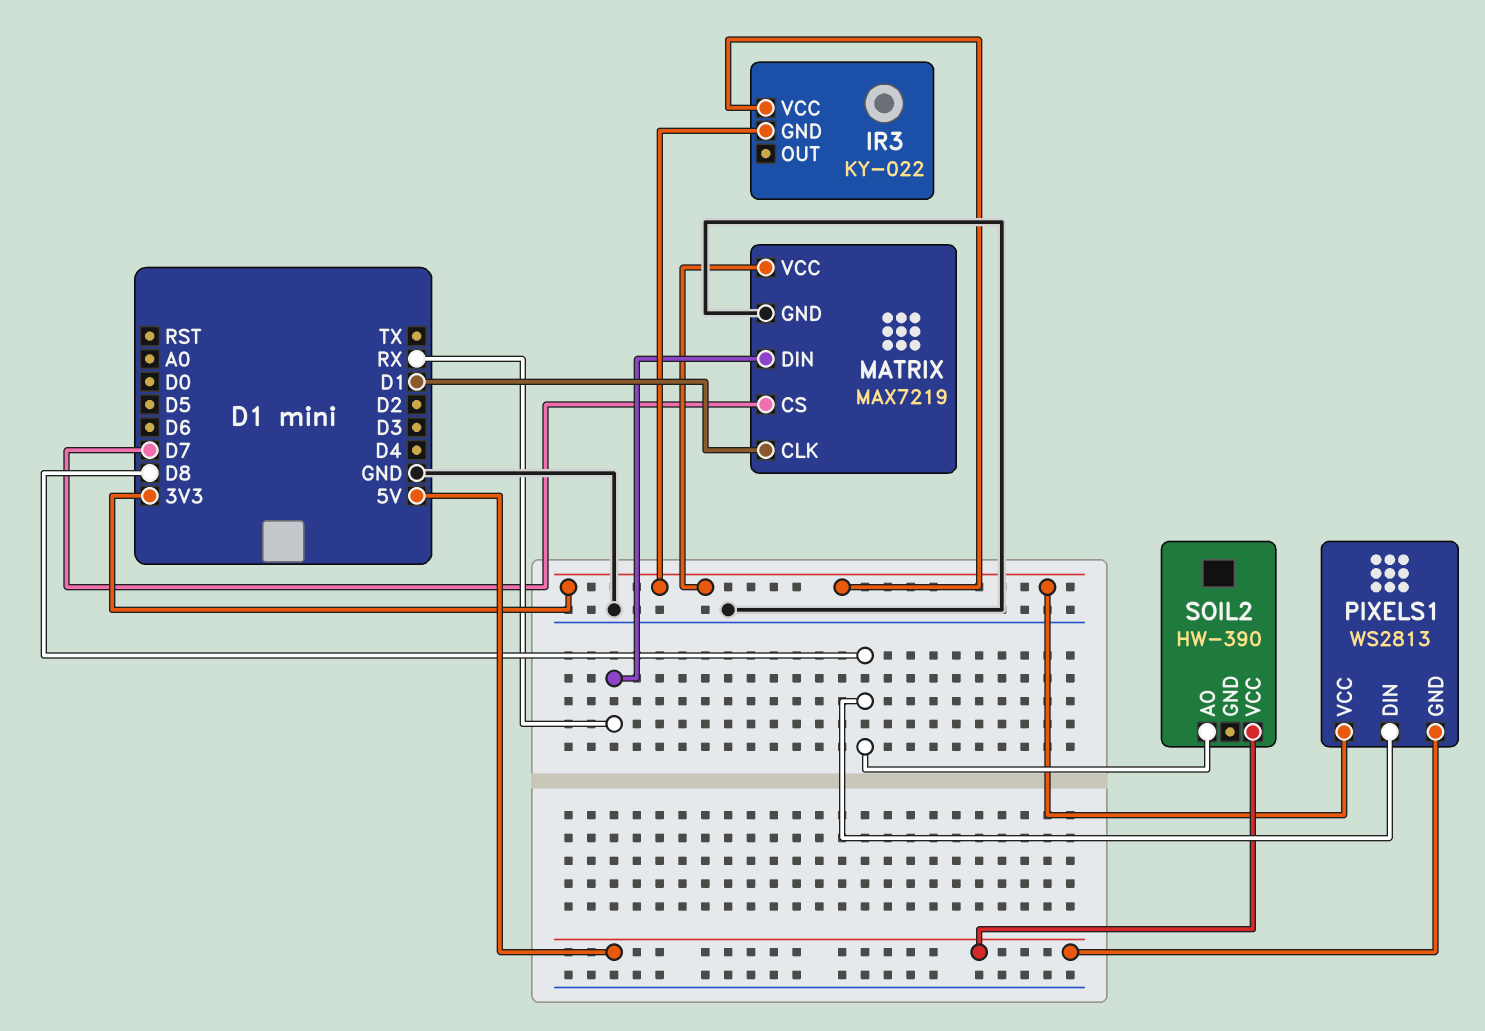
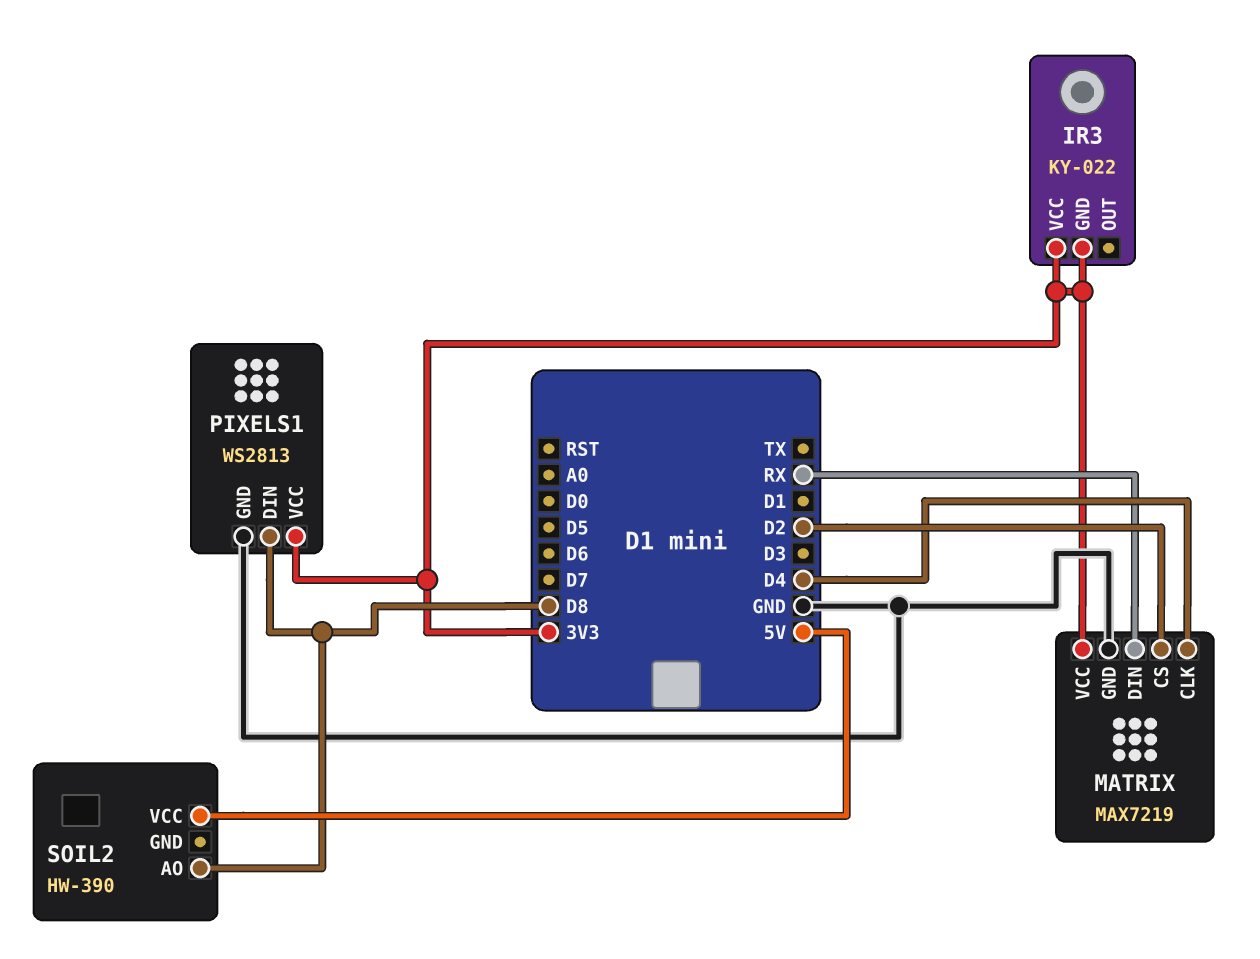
MATRIX pin CLK: D1 -> D4
MATRIX pin CS: D7 -> D2
PIXELS1 pin GND: 5V -> GND

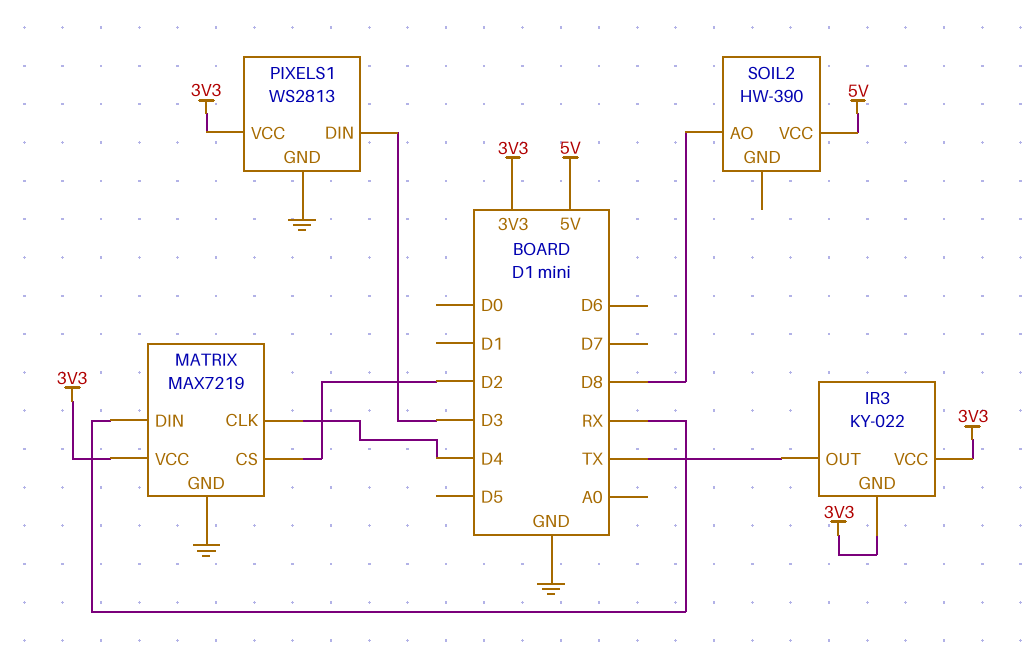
IR3 pin OUT: none -> TX
PIXELS1 pin DIN: D8 -> D3

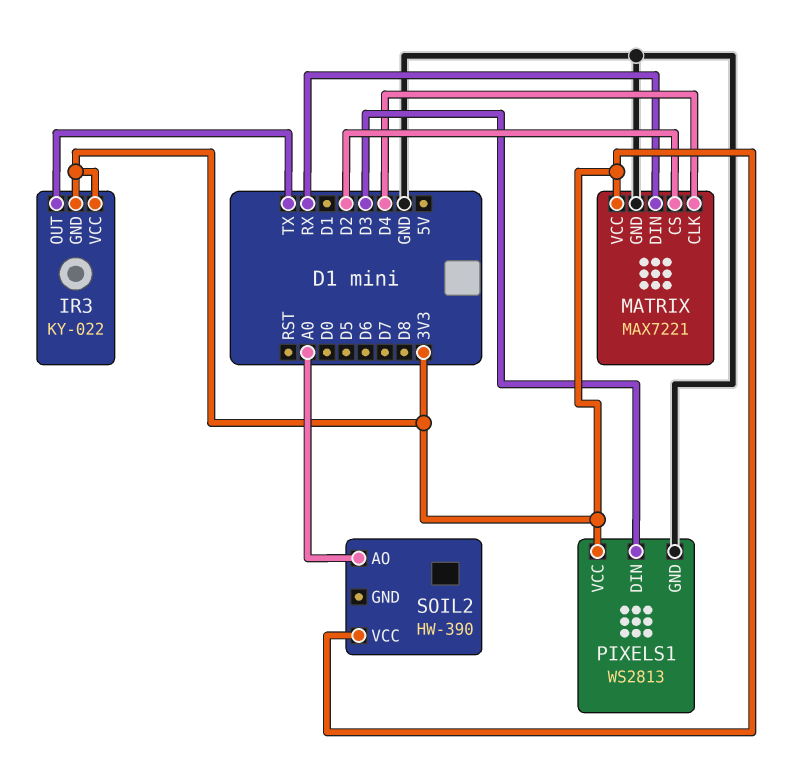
MATRIX: MAX7219 -> MAX7221
SOIL2 pin AO: D8 -> A0
SOIL2 pin VCC: 5V -> 3V3

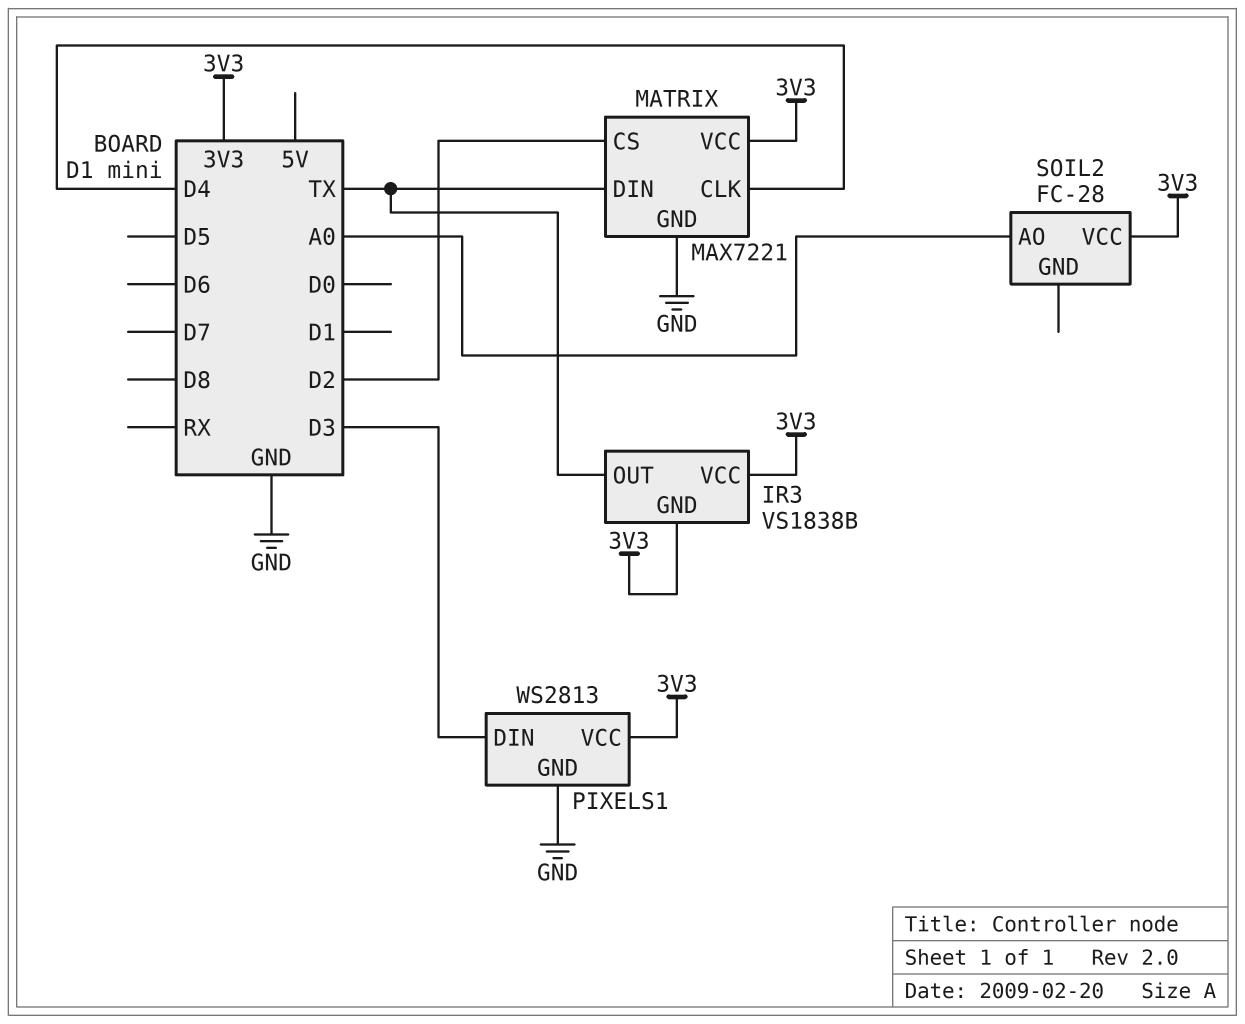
IR3: KY-022 -> VS1838B
MATRIX pin DIN: RX -> TX
SOIL2: HW-390 -> FC-28

